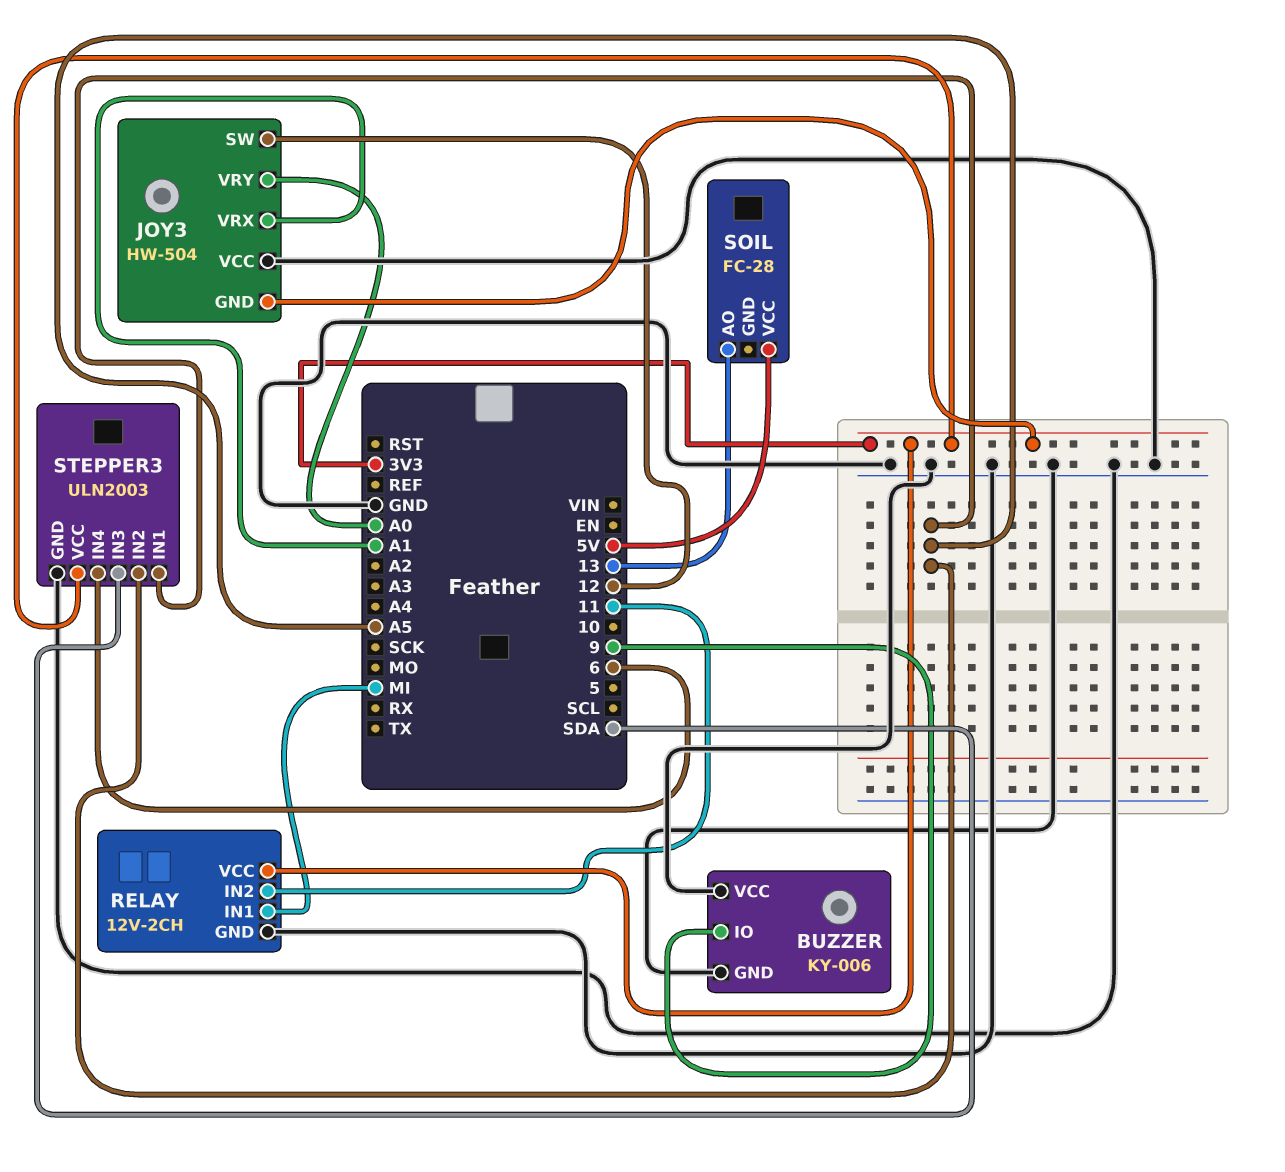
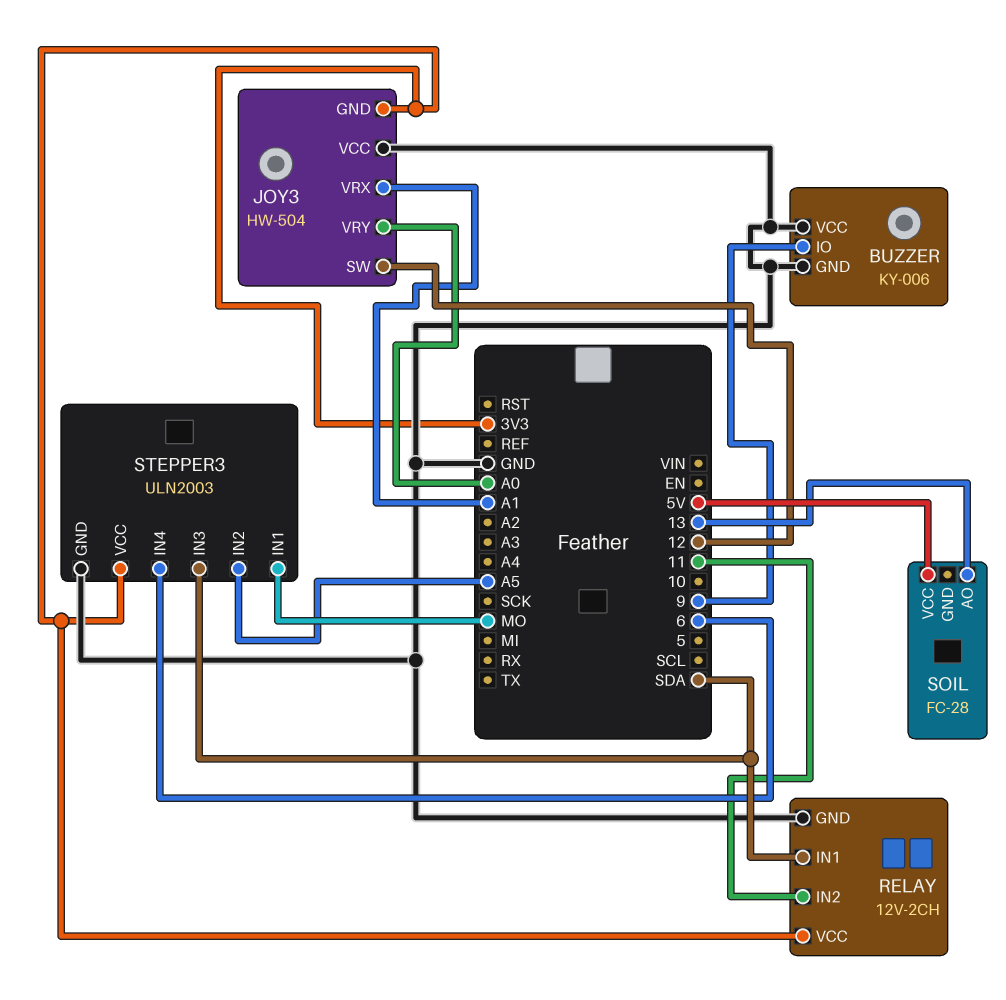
RELAY pin IN1: MI -> SDA
STEPPER3 pin IN1: A5 -> MO

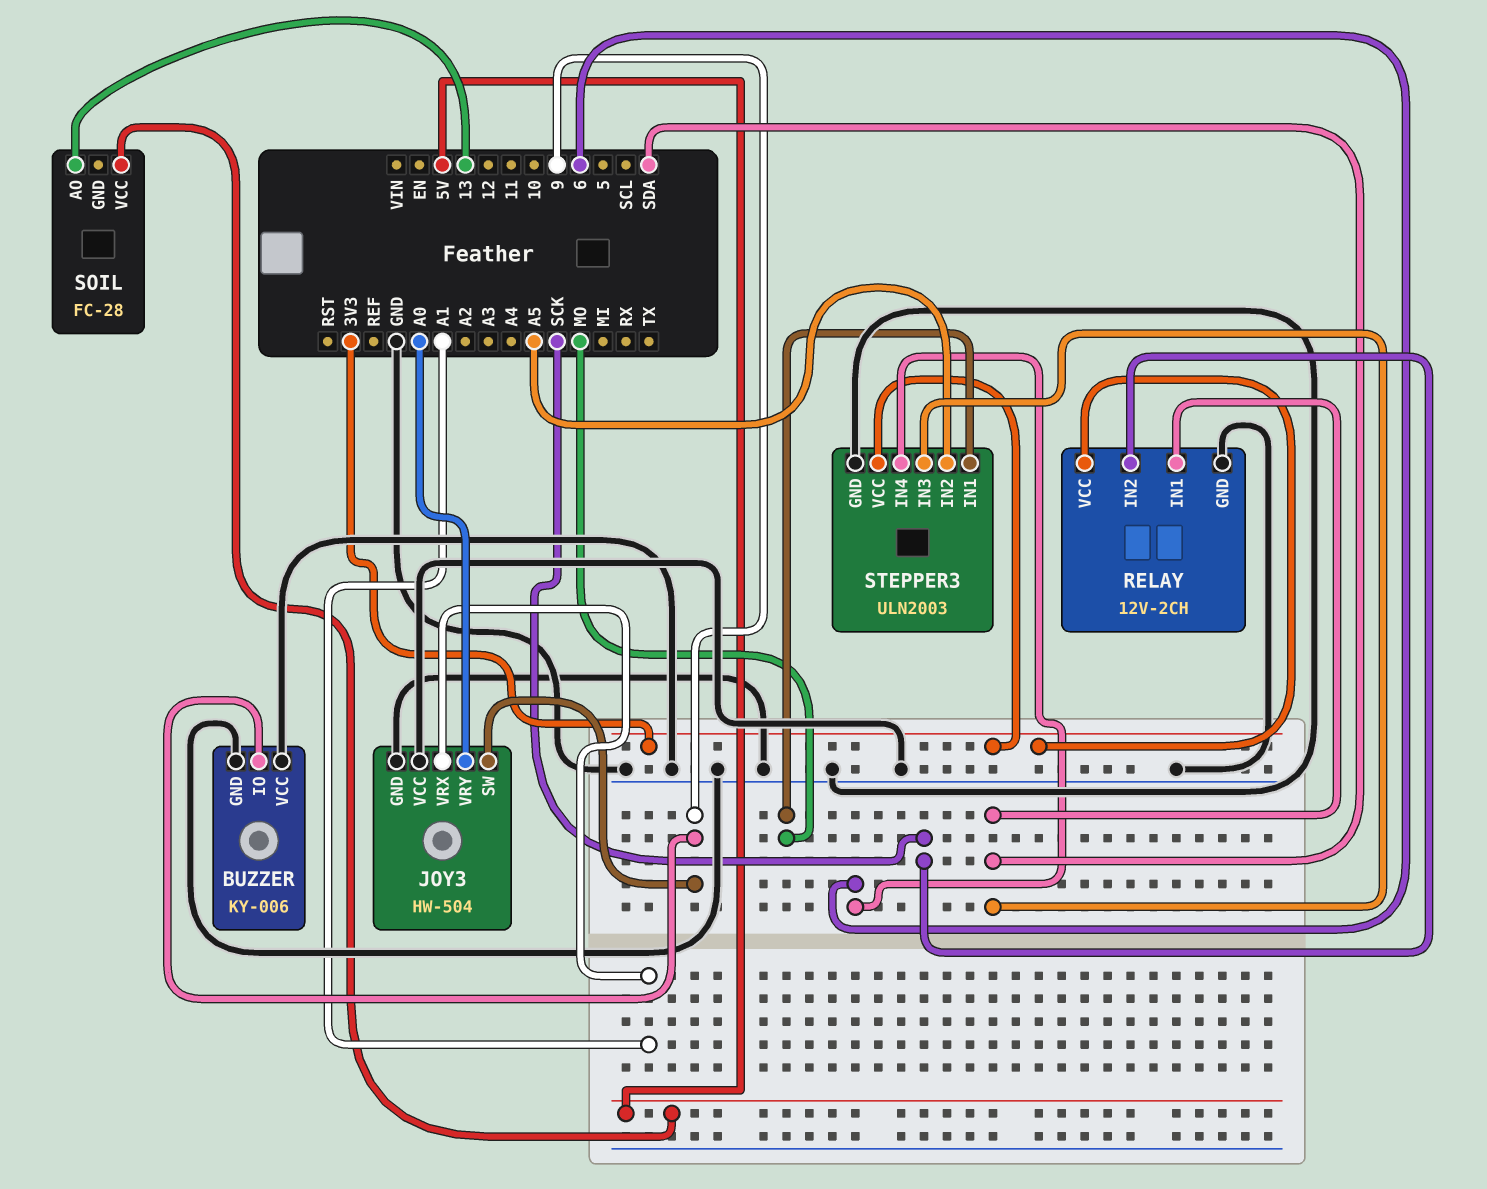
JOY3 pin GND: 3V3 -> GND
JOY3 pin SW: 12 -> 9
RELAY pin IN2: 11 -> SCK

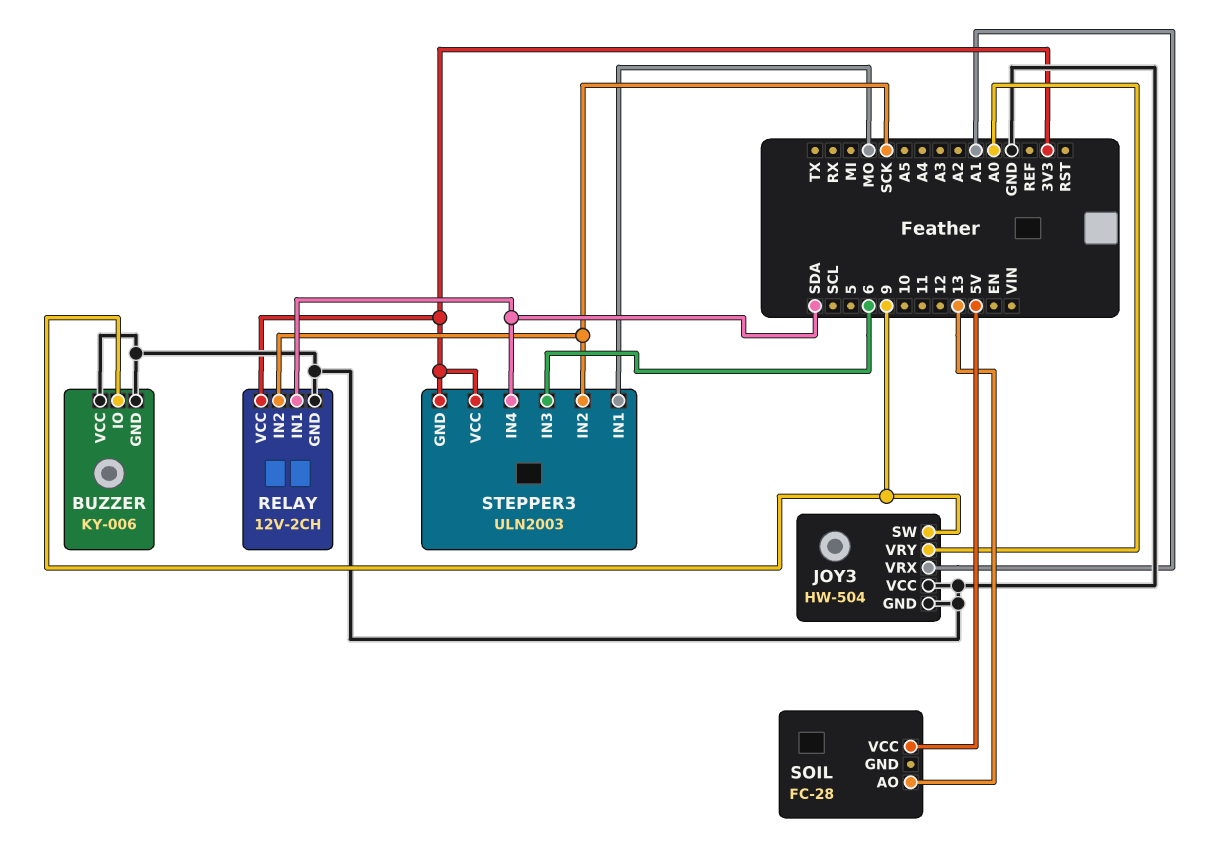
STEPPER3 pin GND: GND -> 3V3
STEPPER3 pin IN2: A5 -> SCK
STEPPER3 pin IN3: SDA -> 6
STEPPER3 pin IN4: 6 -> SDA

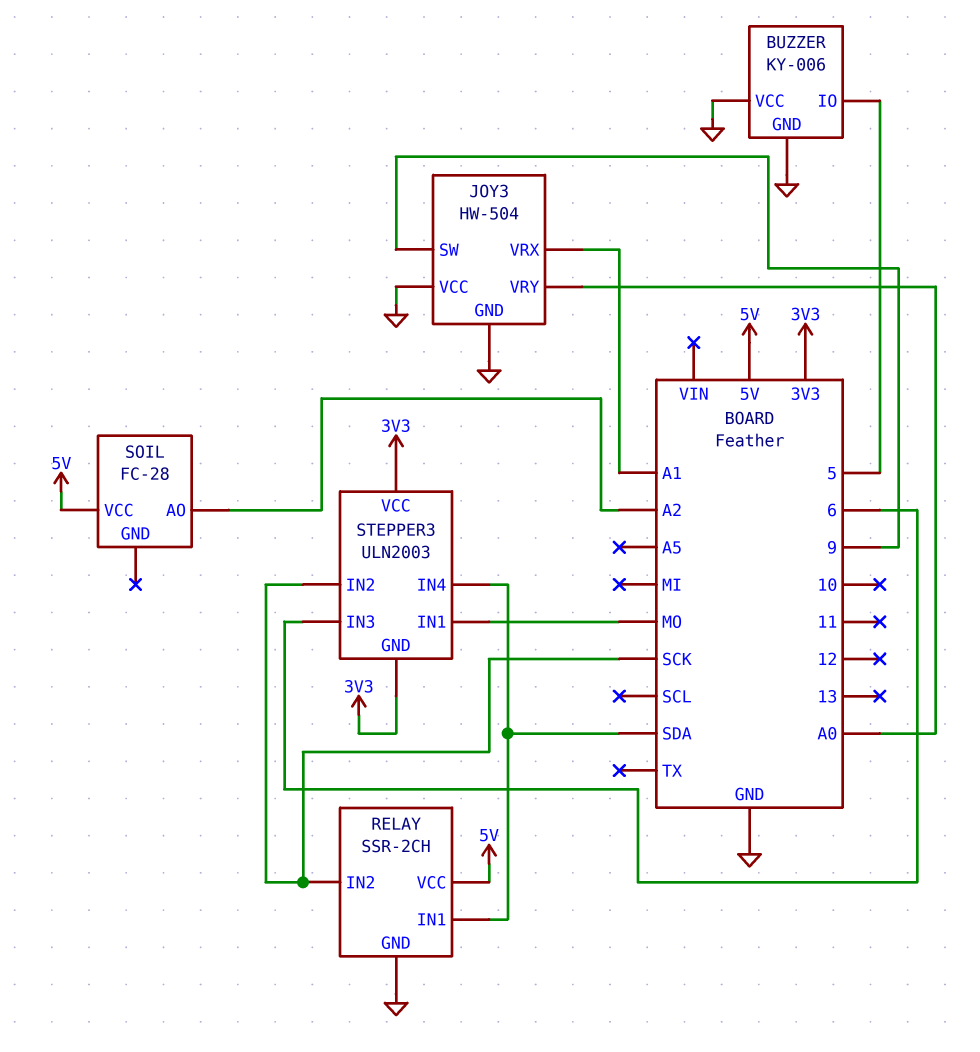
BUZZER pin IO: 9 -> 5
RELAY: 12V-2CH -> SSR-2CH
RELAY pin VCC: 3V3 -> 5V
SOIL pin AO: 13 -> A2

